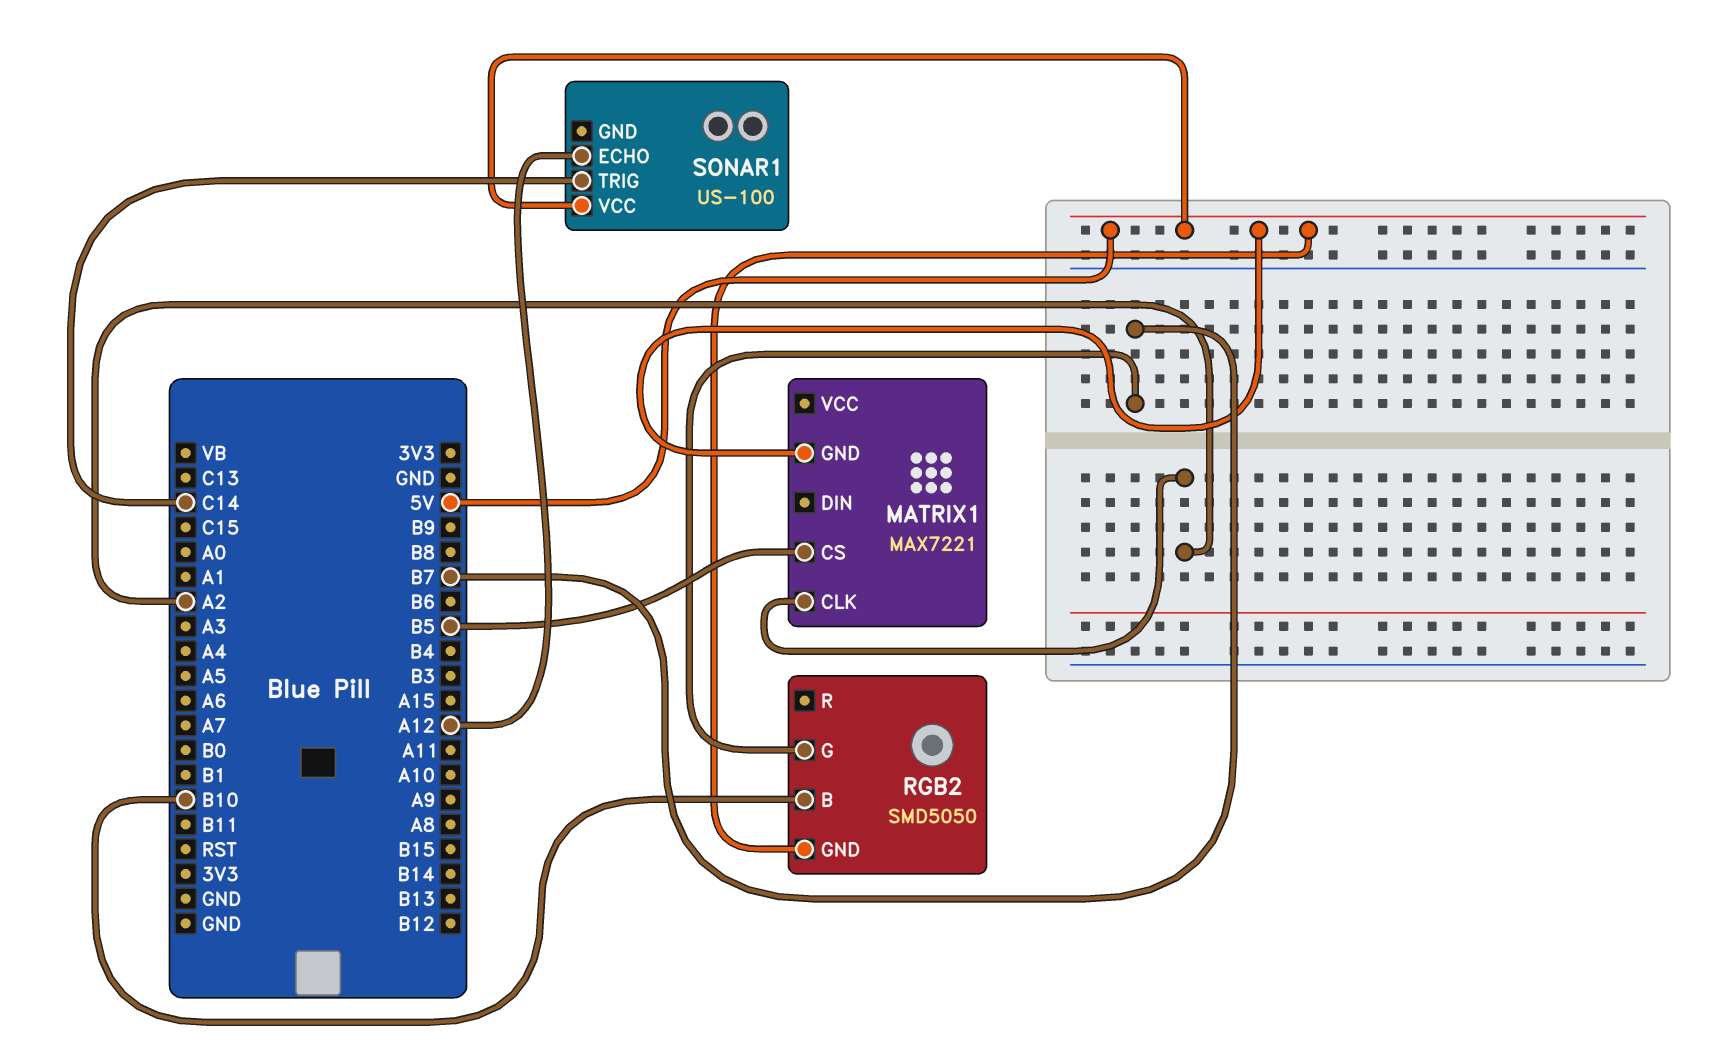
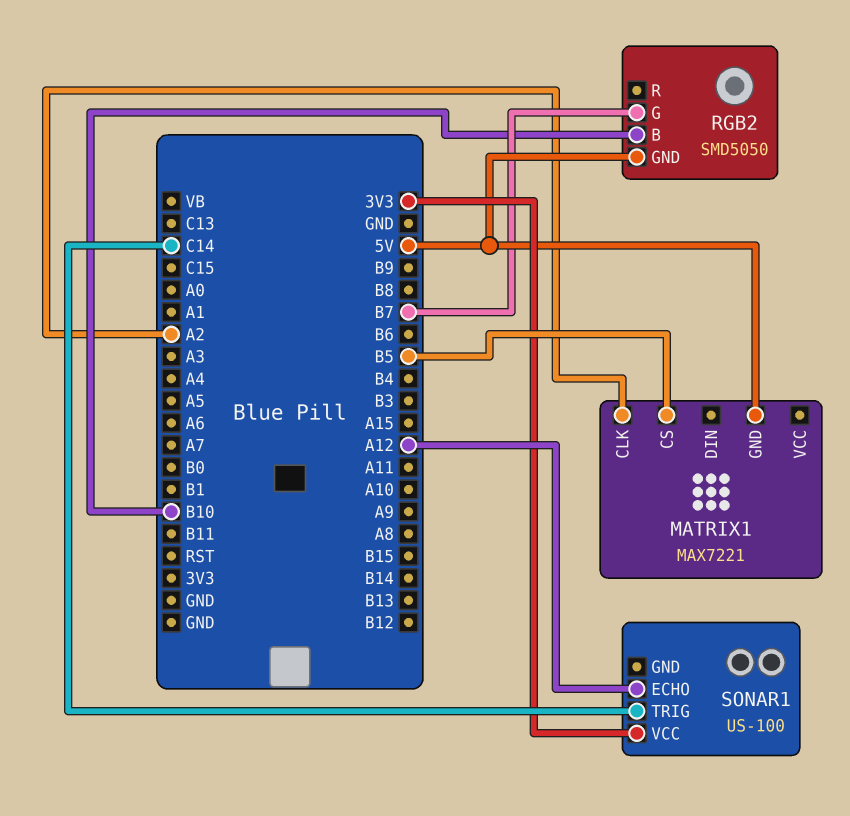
SONAR1 pin VCC: 5V -> 3V3

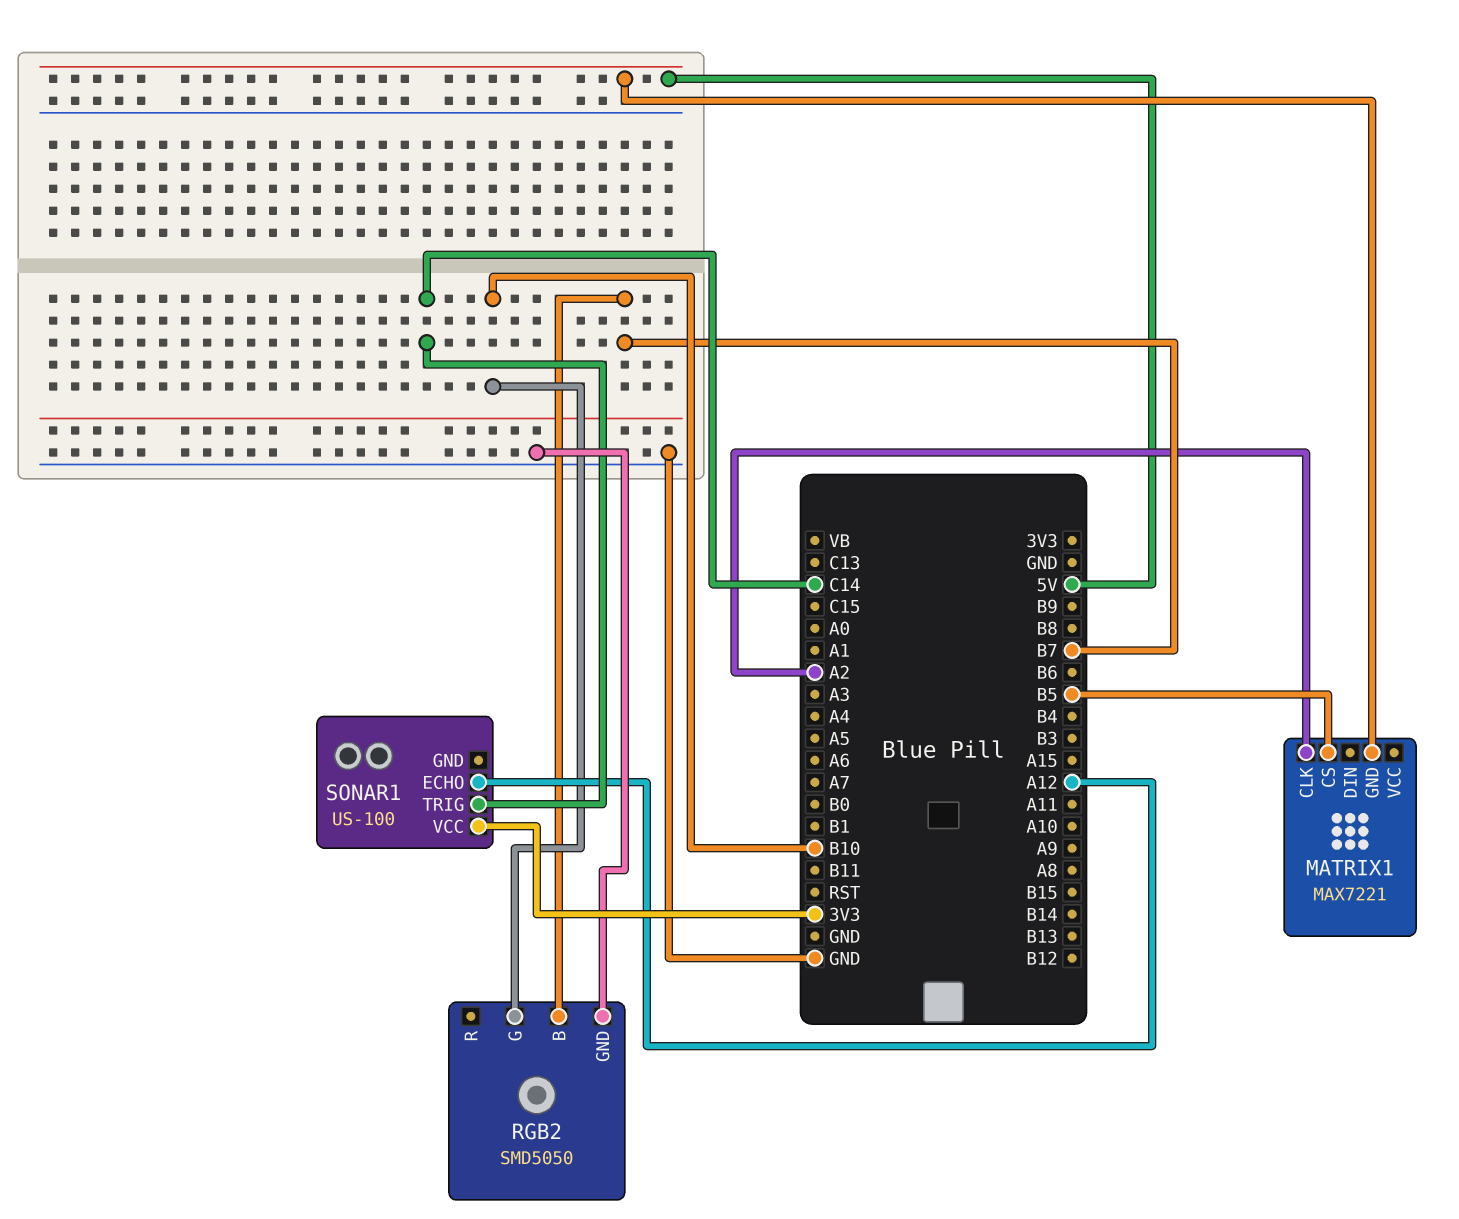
RGB2 pin B: B10 -> B7
RGB2 pin G: B7 -> B10
RGB2 pin GND: 5V -> GND

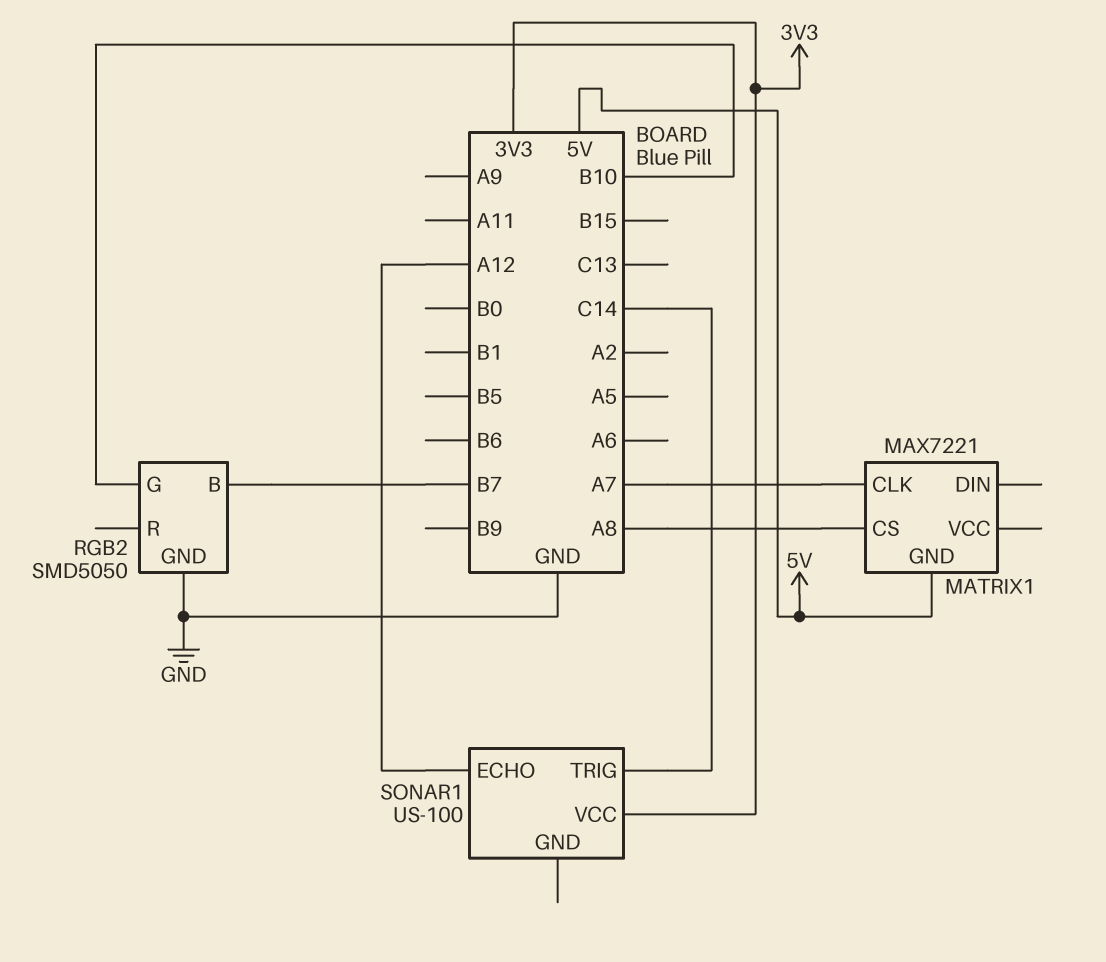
MATRIX1 pin CLK: A2 -> A7
MATRIX1 pin CS: B5 -> A8

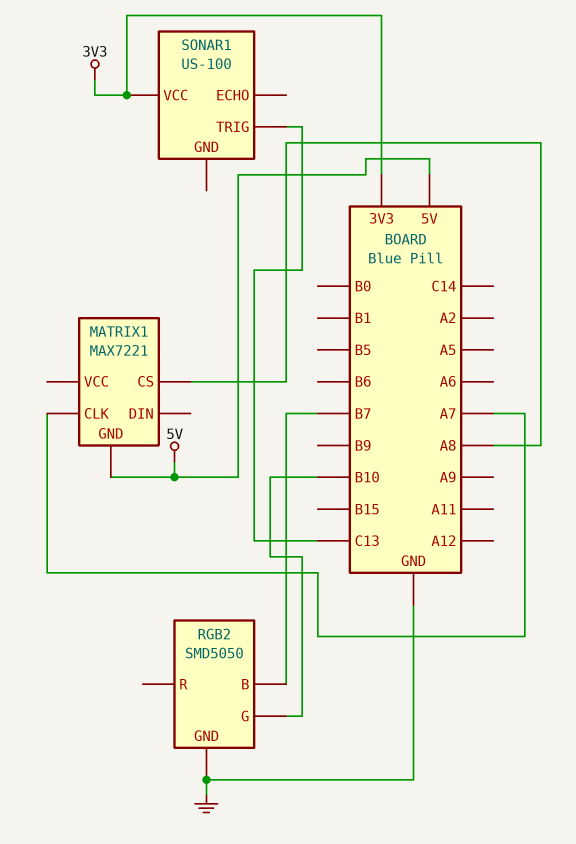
SONAR1 pin ECHO: A12 -> none
SONAR1 pin TRIG: C14 -> C13

